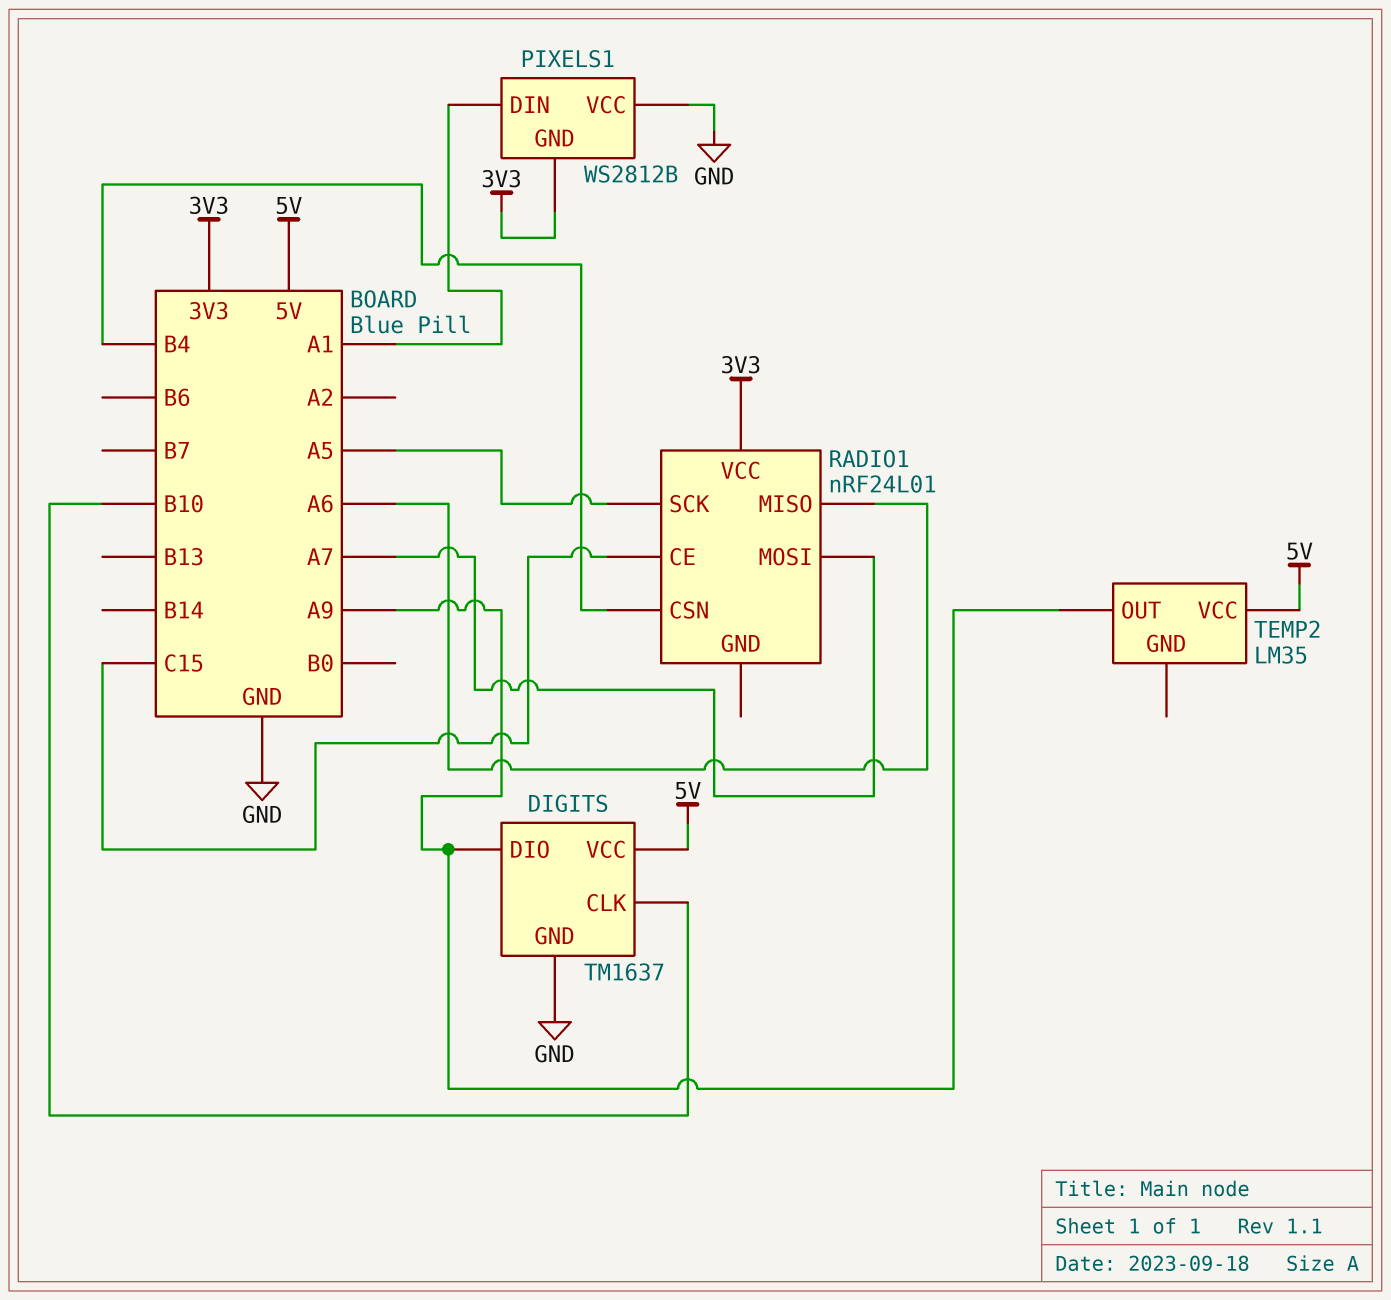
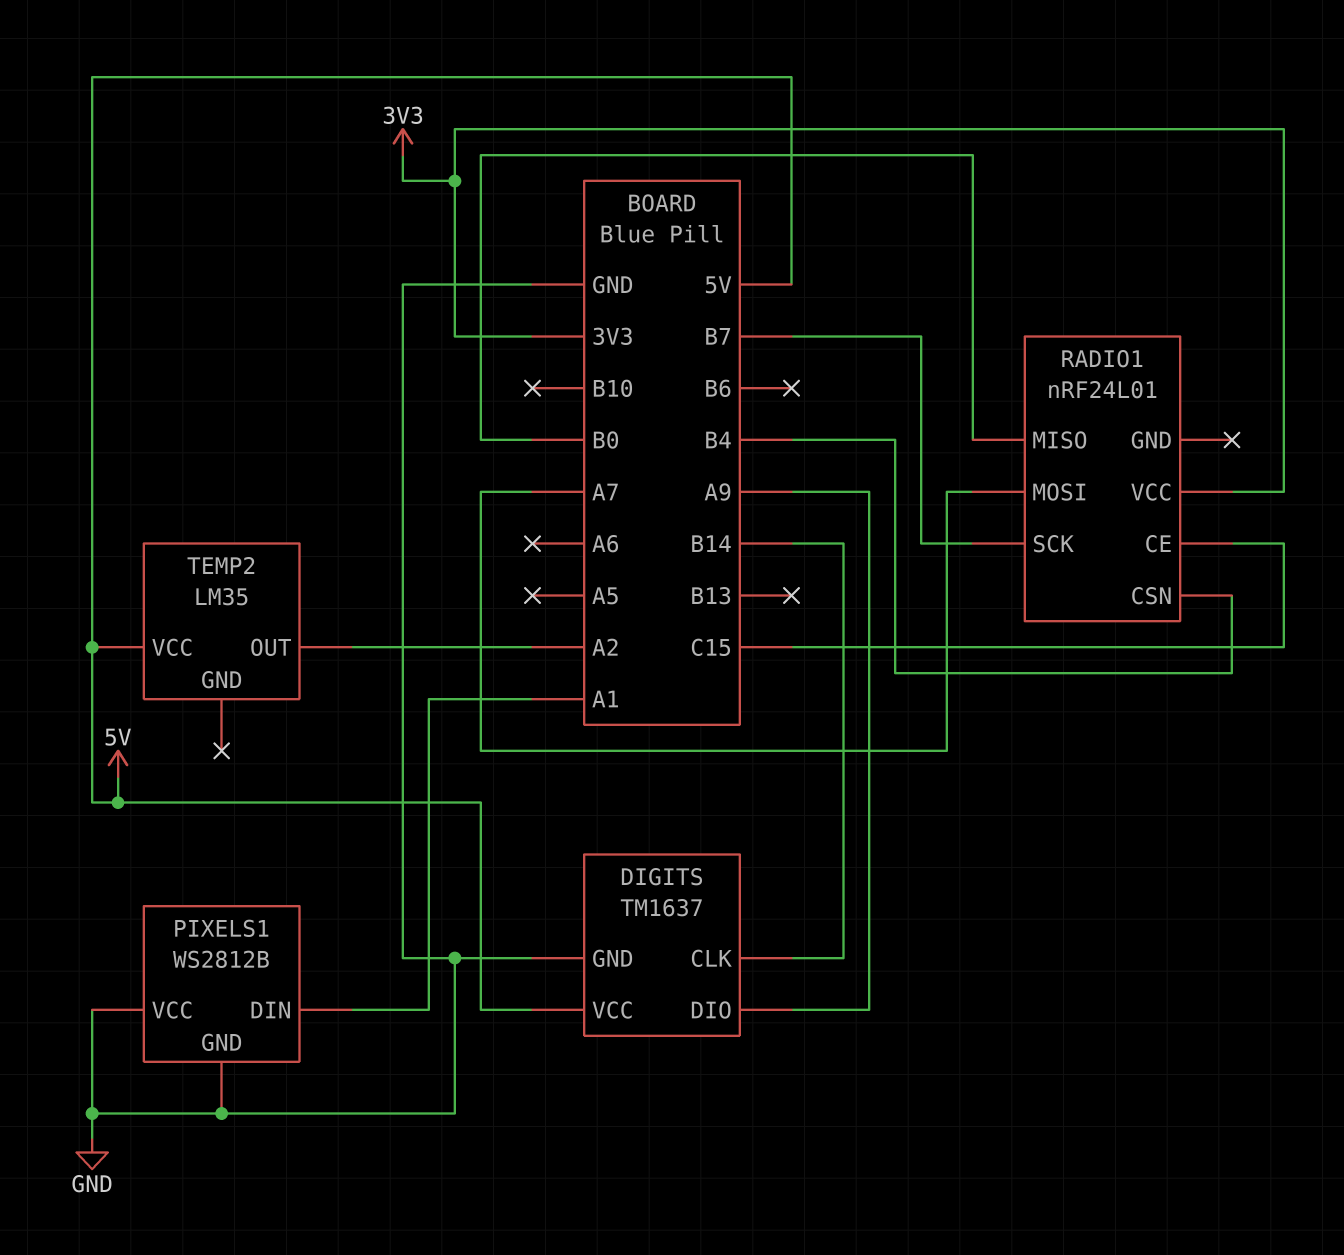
DIGITS pin CLK: B10 -> B14
PIXELS1 pin GND: 3V3 -> GND
RADIO1 pin MISO: A6 -> B0
RADIO1 pin SCK: A5 -> B7
TEMP2 pin OUT: A9 -> A2

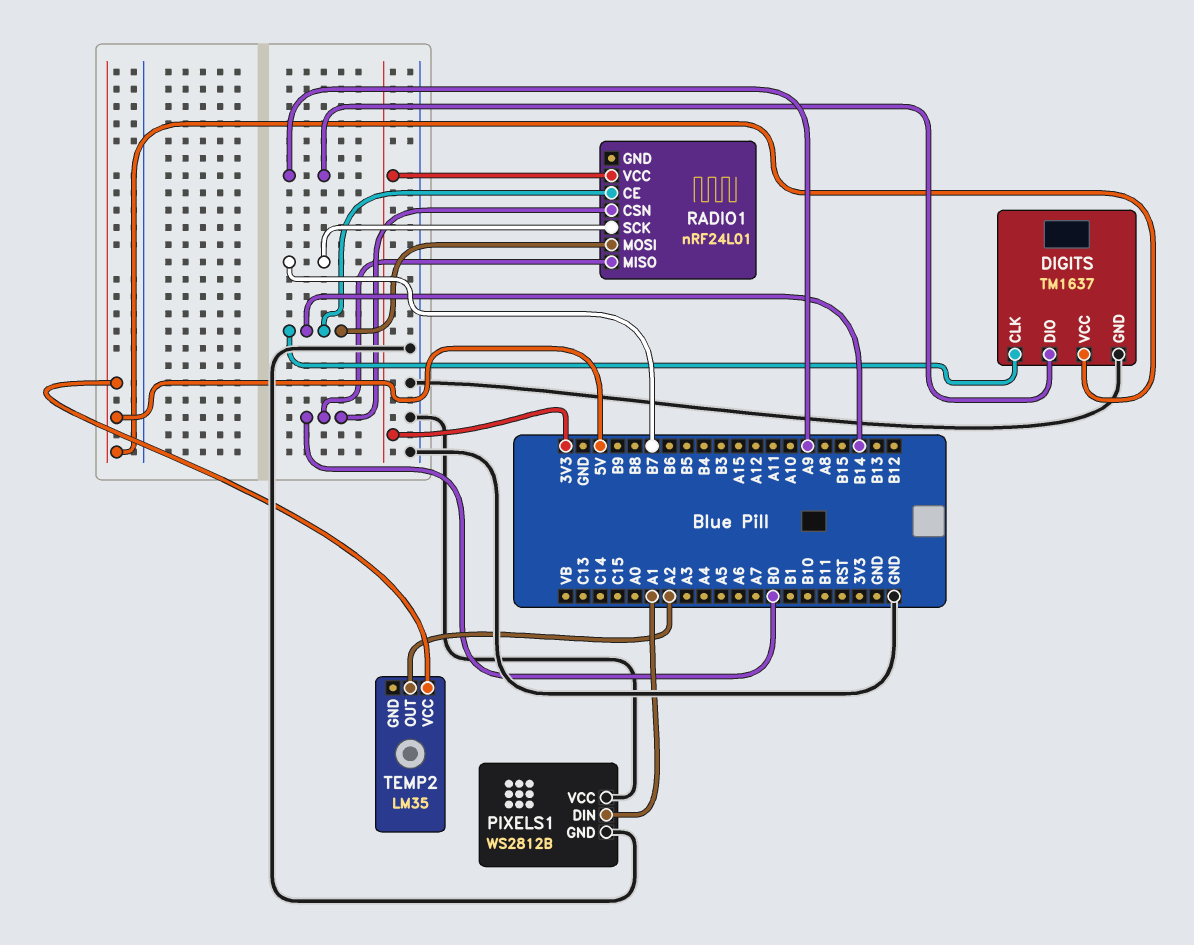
RADIO1 pin CE: C15 -> B14
RADIO1 pin CSN: B4 -> B0
RADIO1 pin MOSI: A7 -> B14

